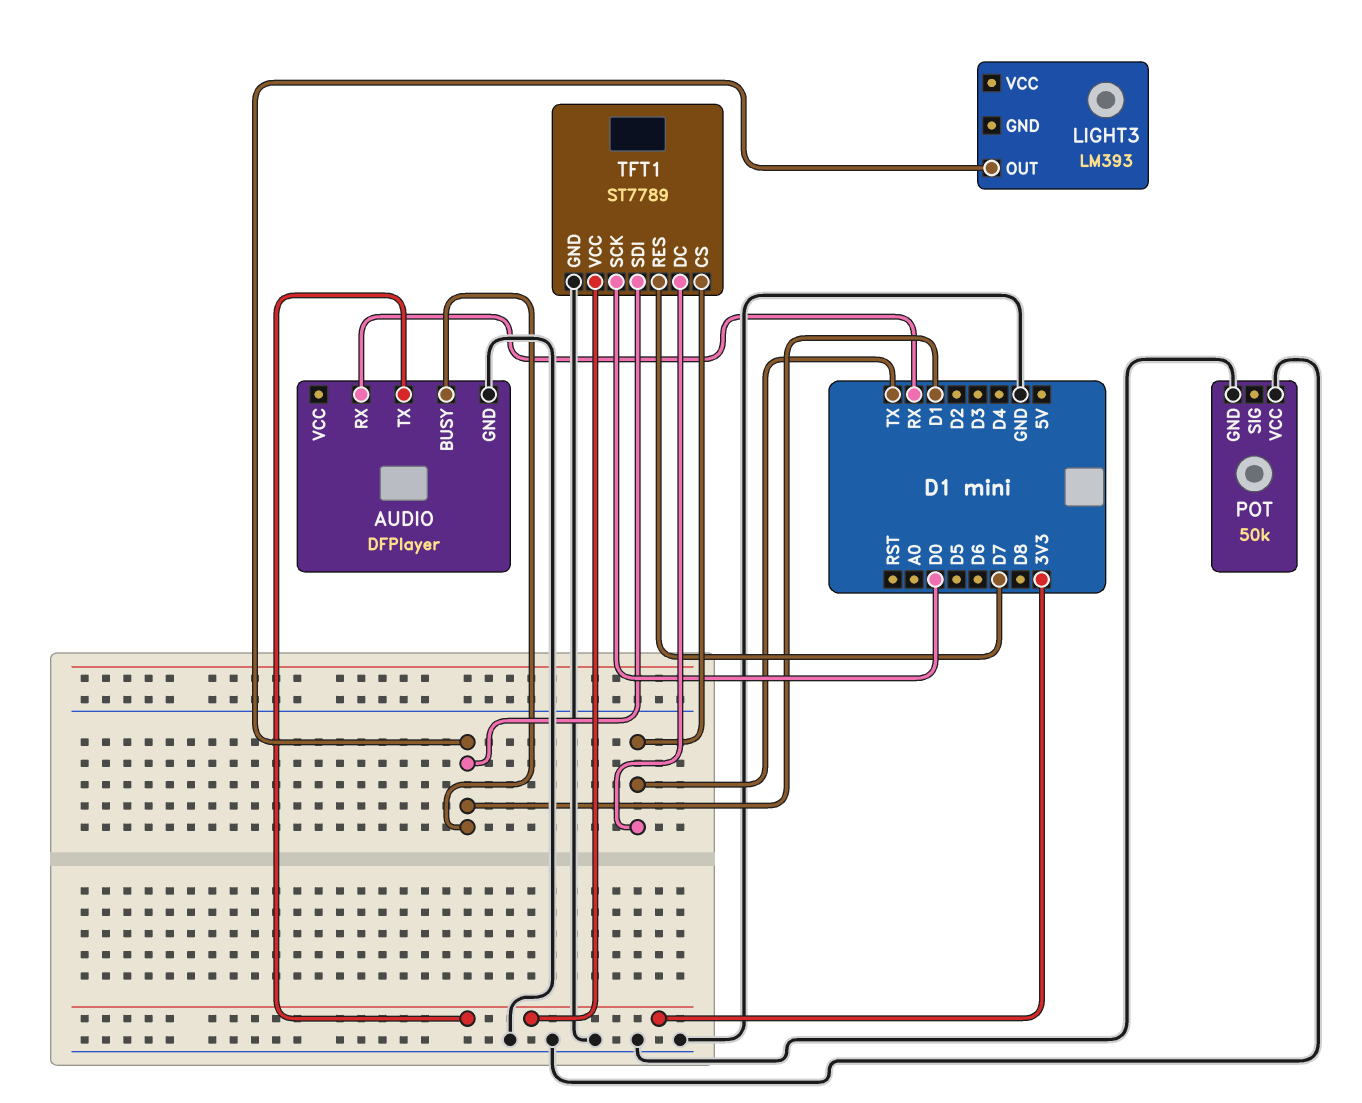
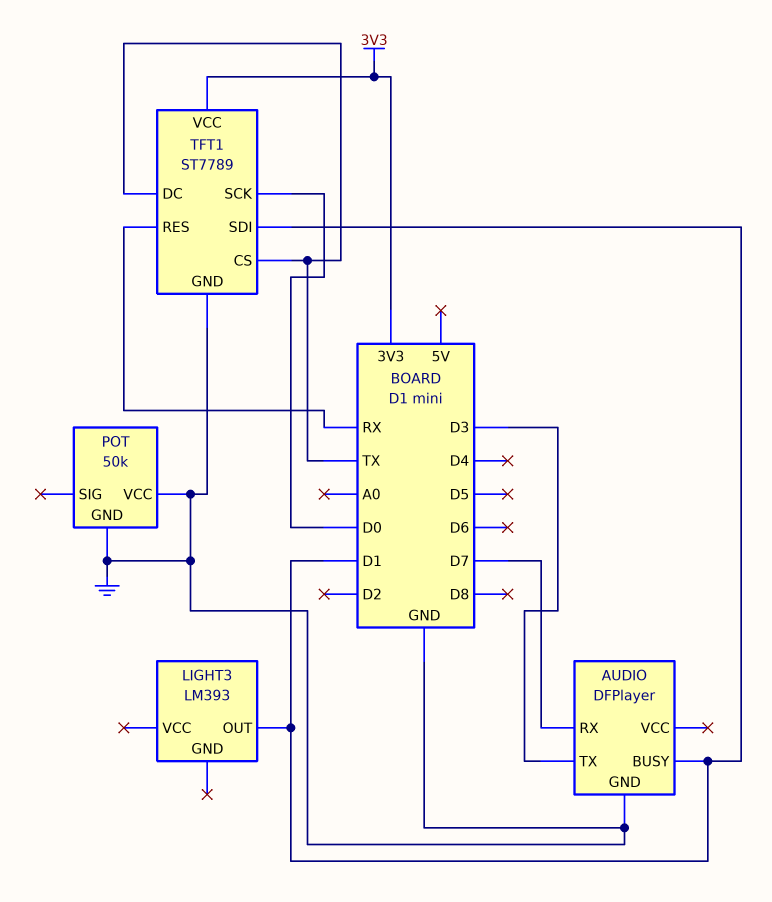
AUDIO pin RX: RX -> D7
AUDIO pin TX: 3V3 -> D3
TFT1 pin RES: D7 -> RX

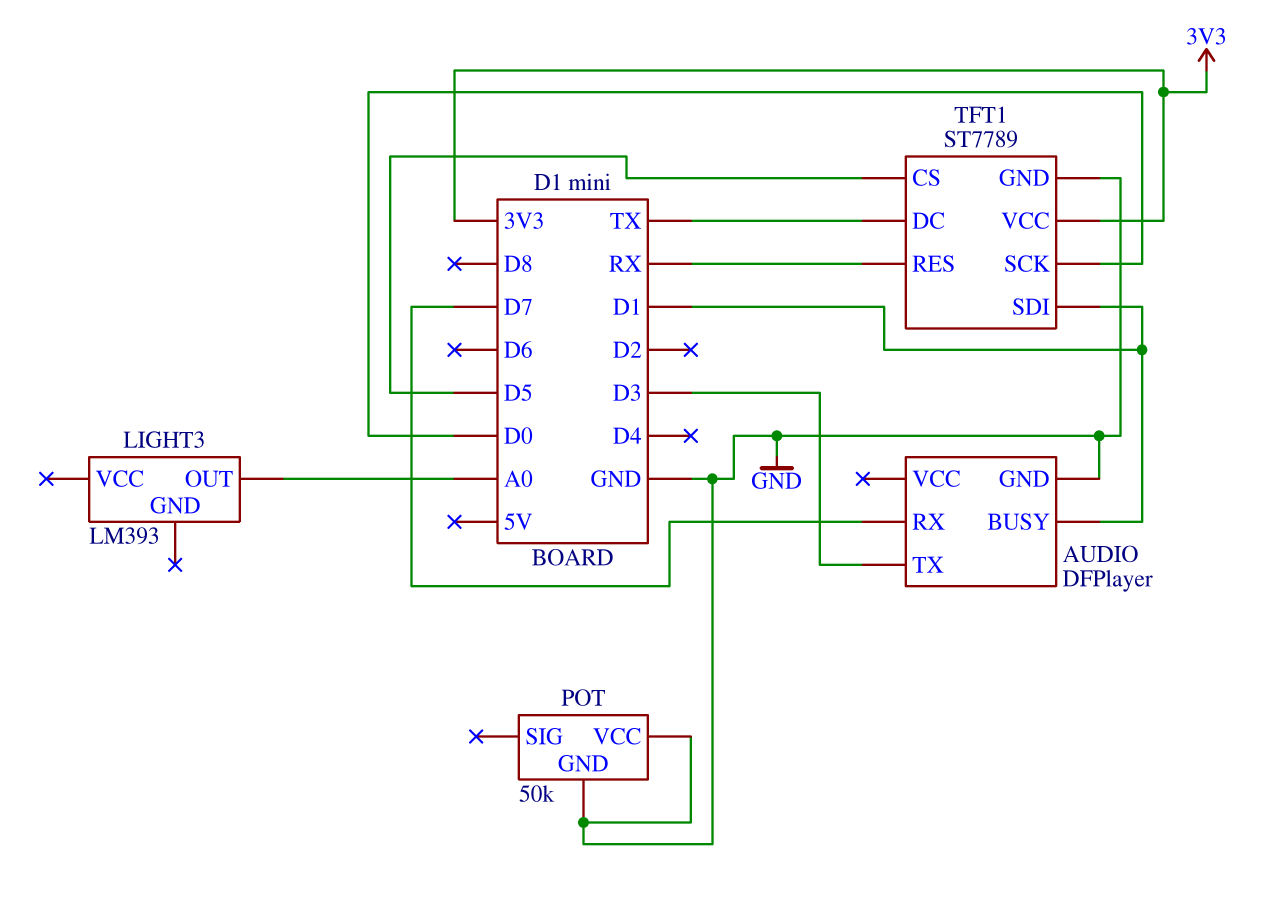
LIGHT3 pin OUT: D1 -> A0
TFT1 pin CS: TX -> D5

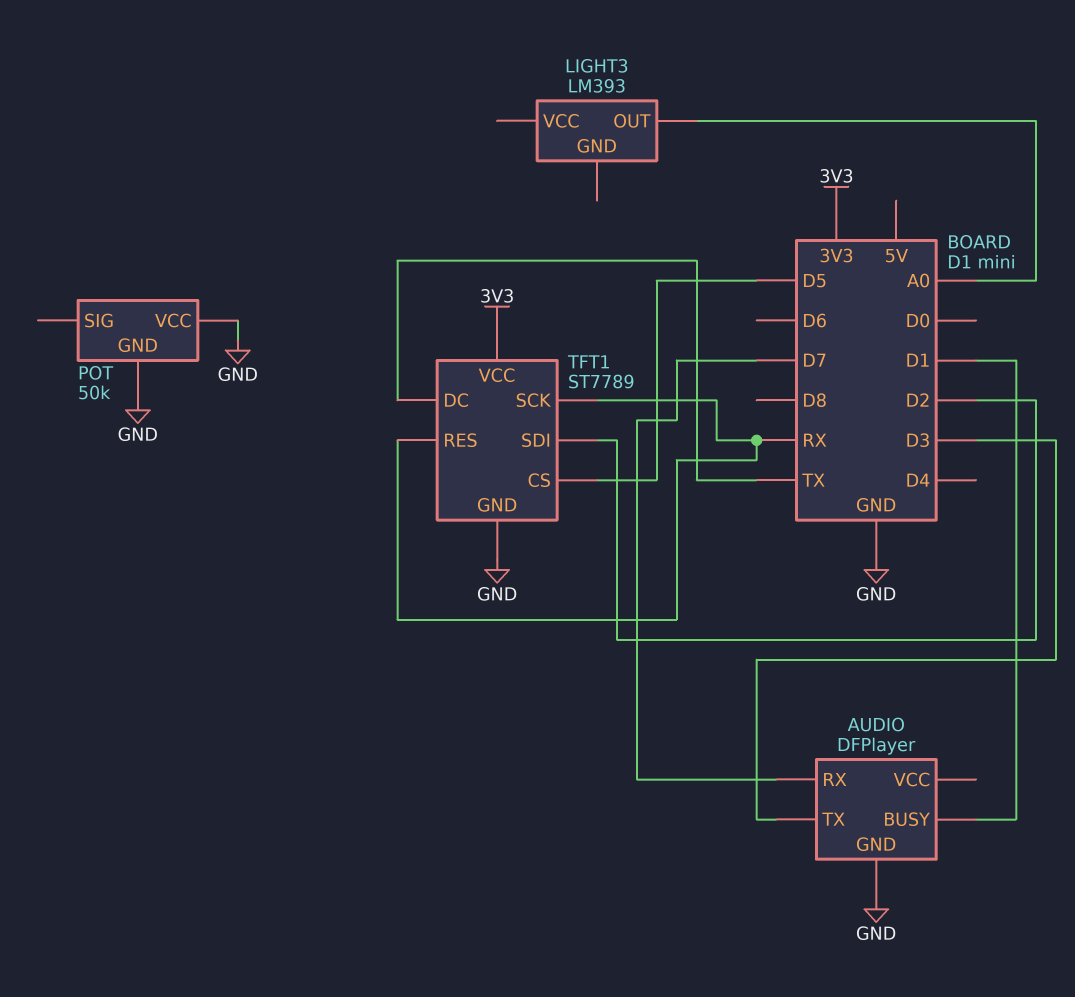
TFT1 pin SCK: D0 -> RX
TFT1 pin SDI: D1 -> D2

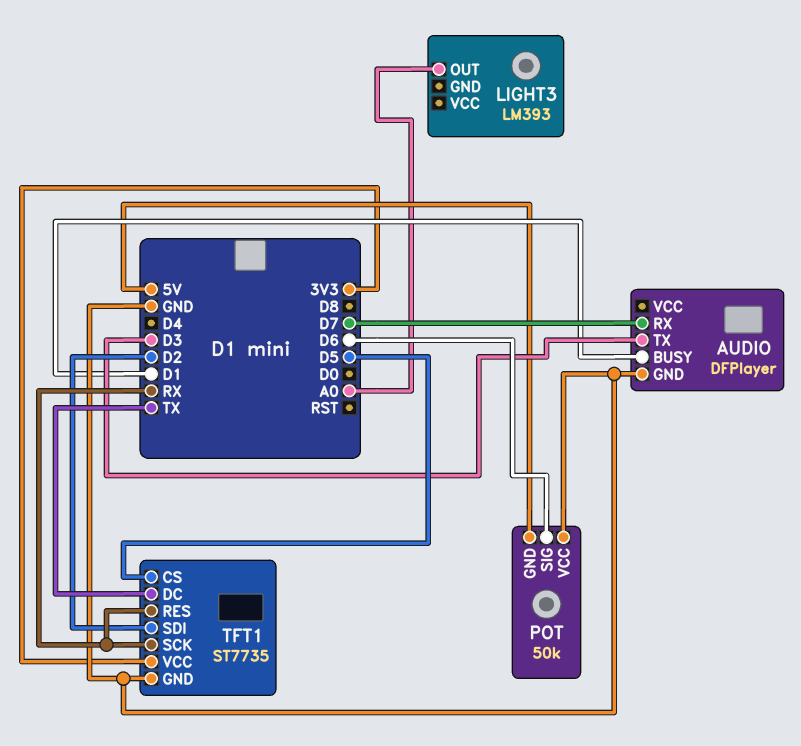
POT pin GND: GND -> 5V
POT pin SIG: none -> D6
TFT1: ST7789 -> ST7735

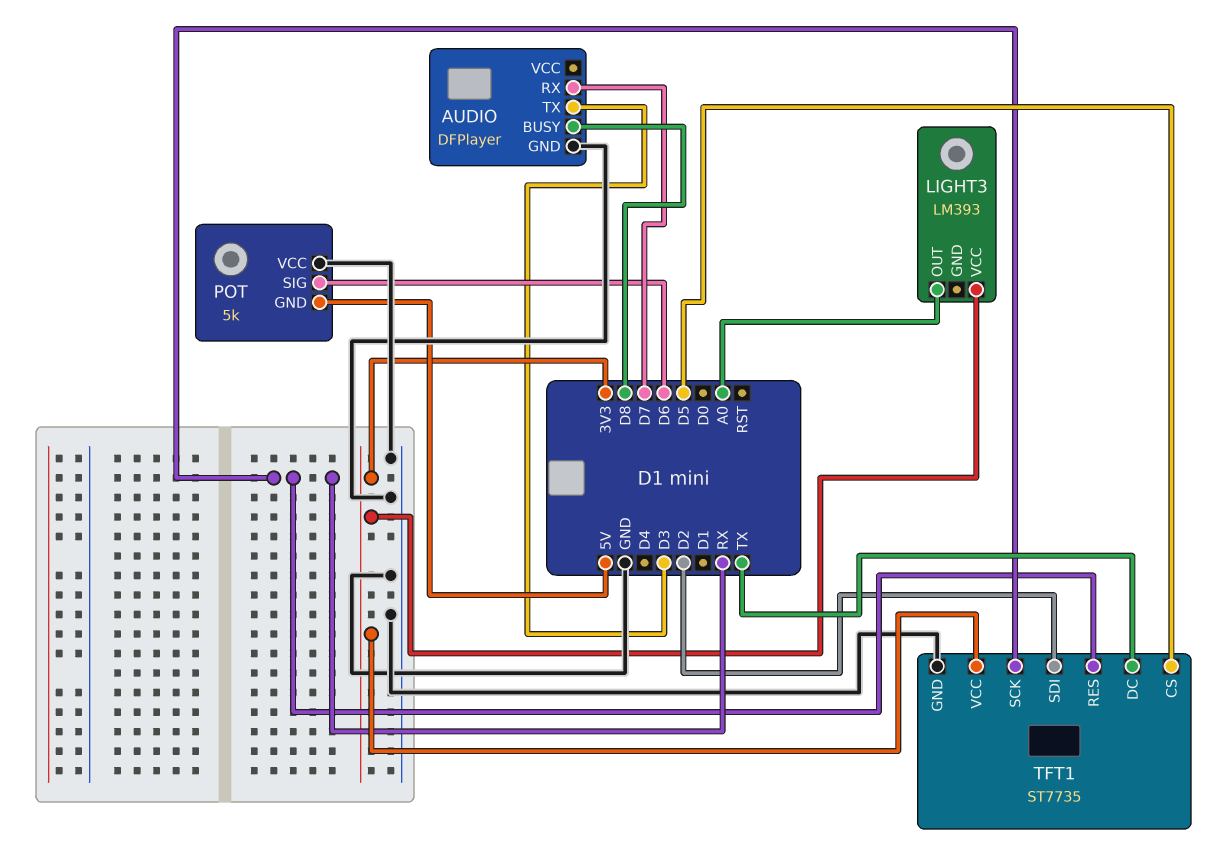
AUDIO pin BUSY: D1 -> D8
LIGHT3 pin VCC: none -> 3V3
POT: 50k -> 5k

